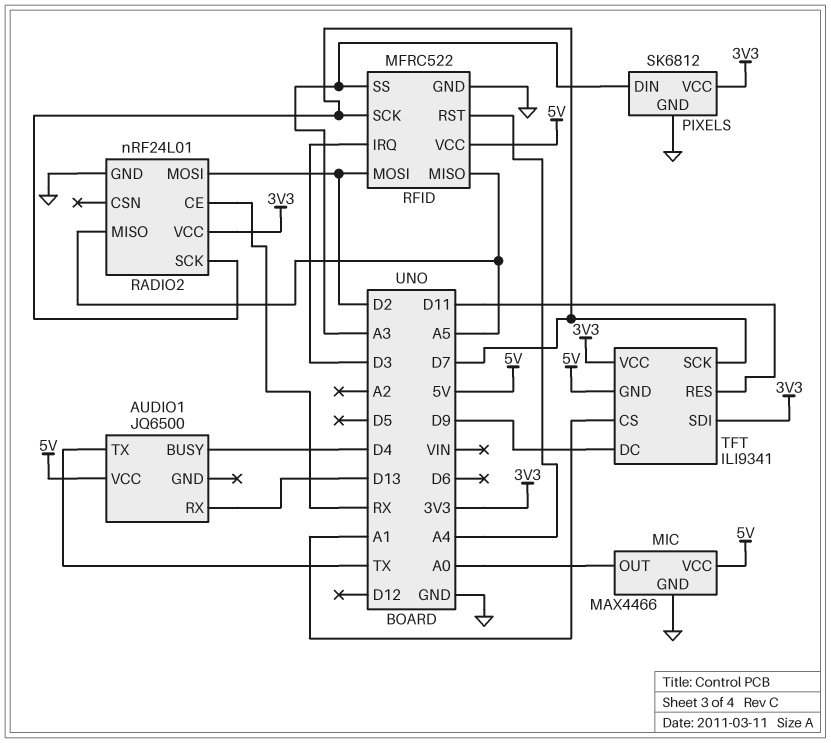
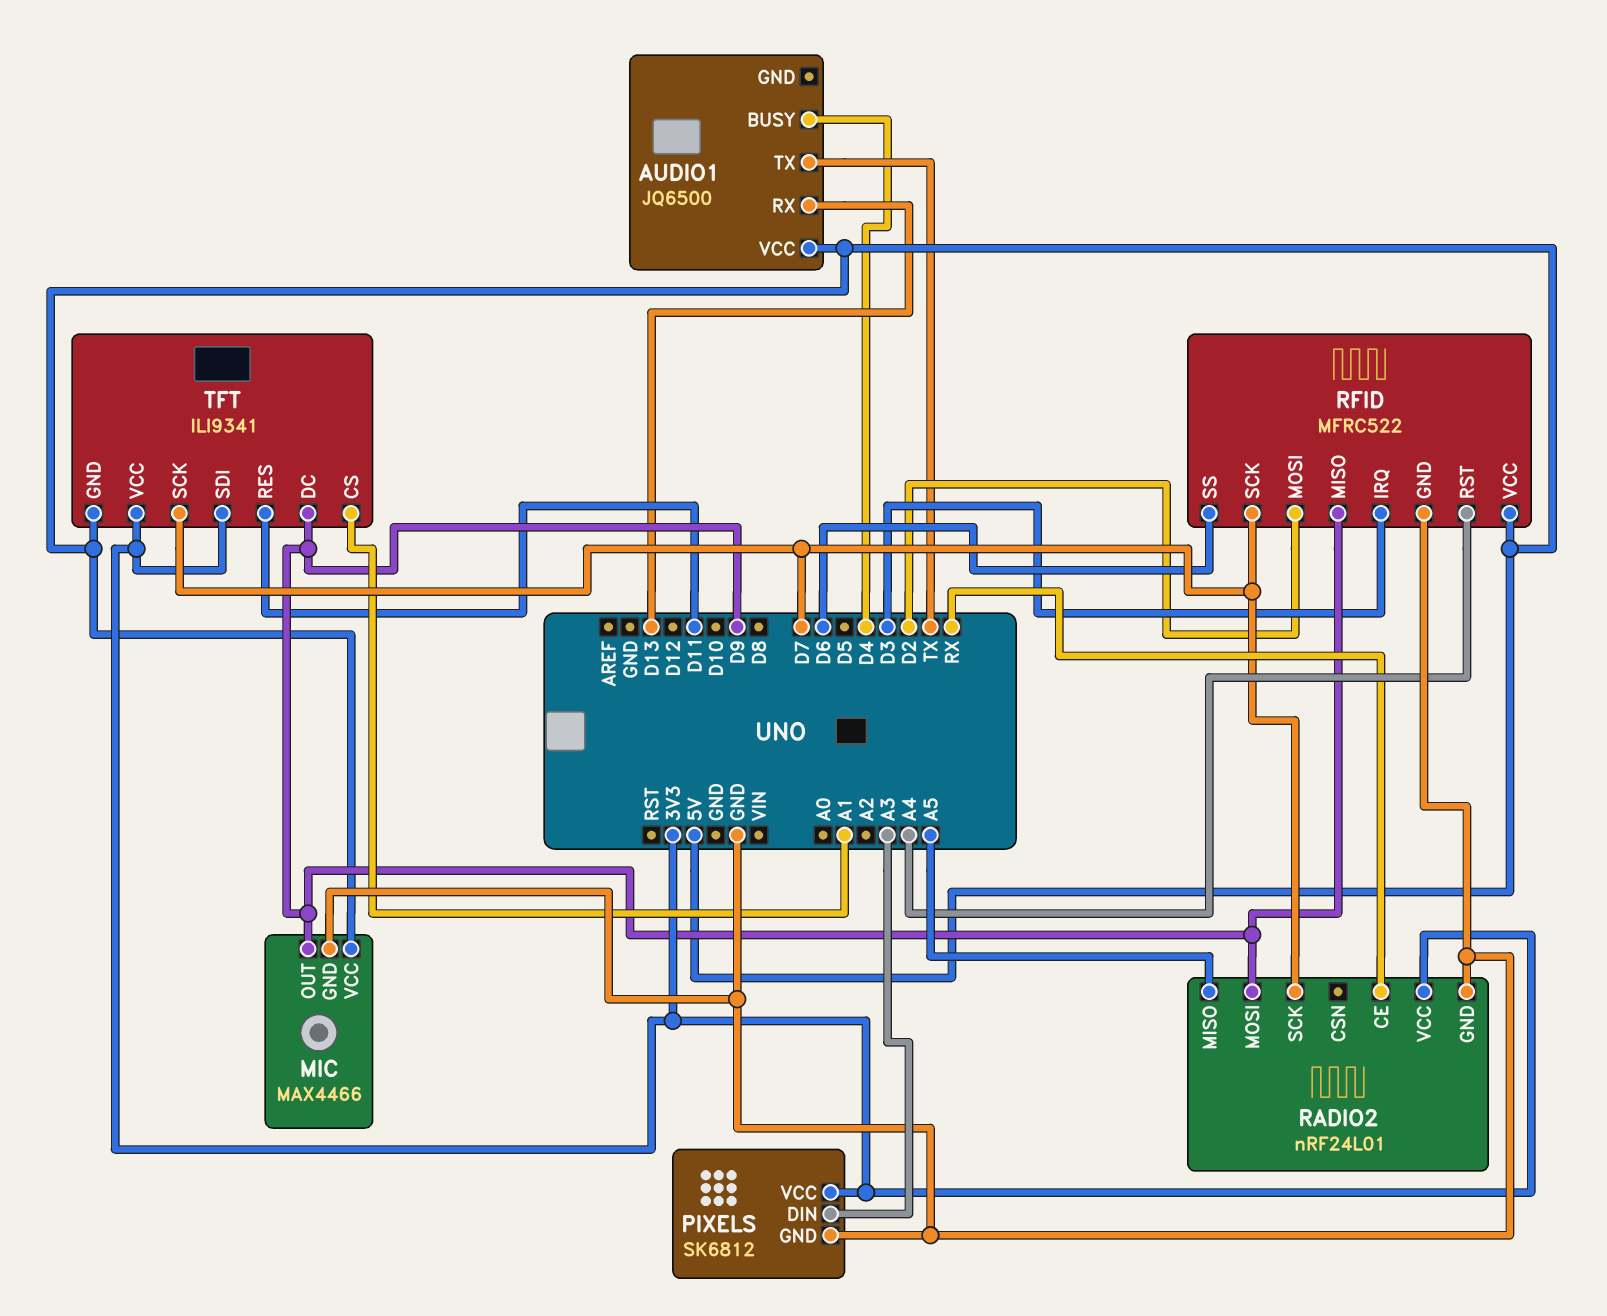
MIC pin OUT: A0 -> D9
RADIO2 pin MOSI: D2 -> D9
RFID pin MISO: A5 -> D9
RFID pin SS: A3 -> D6

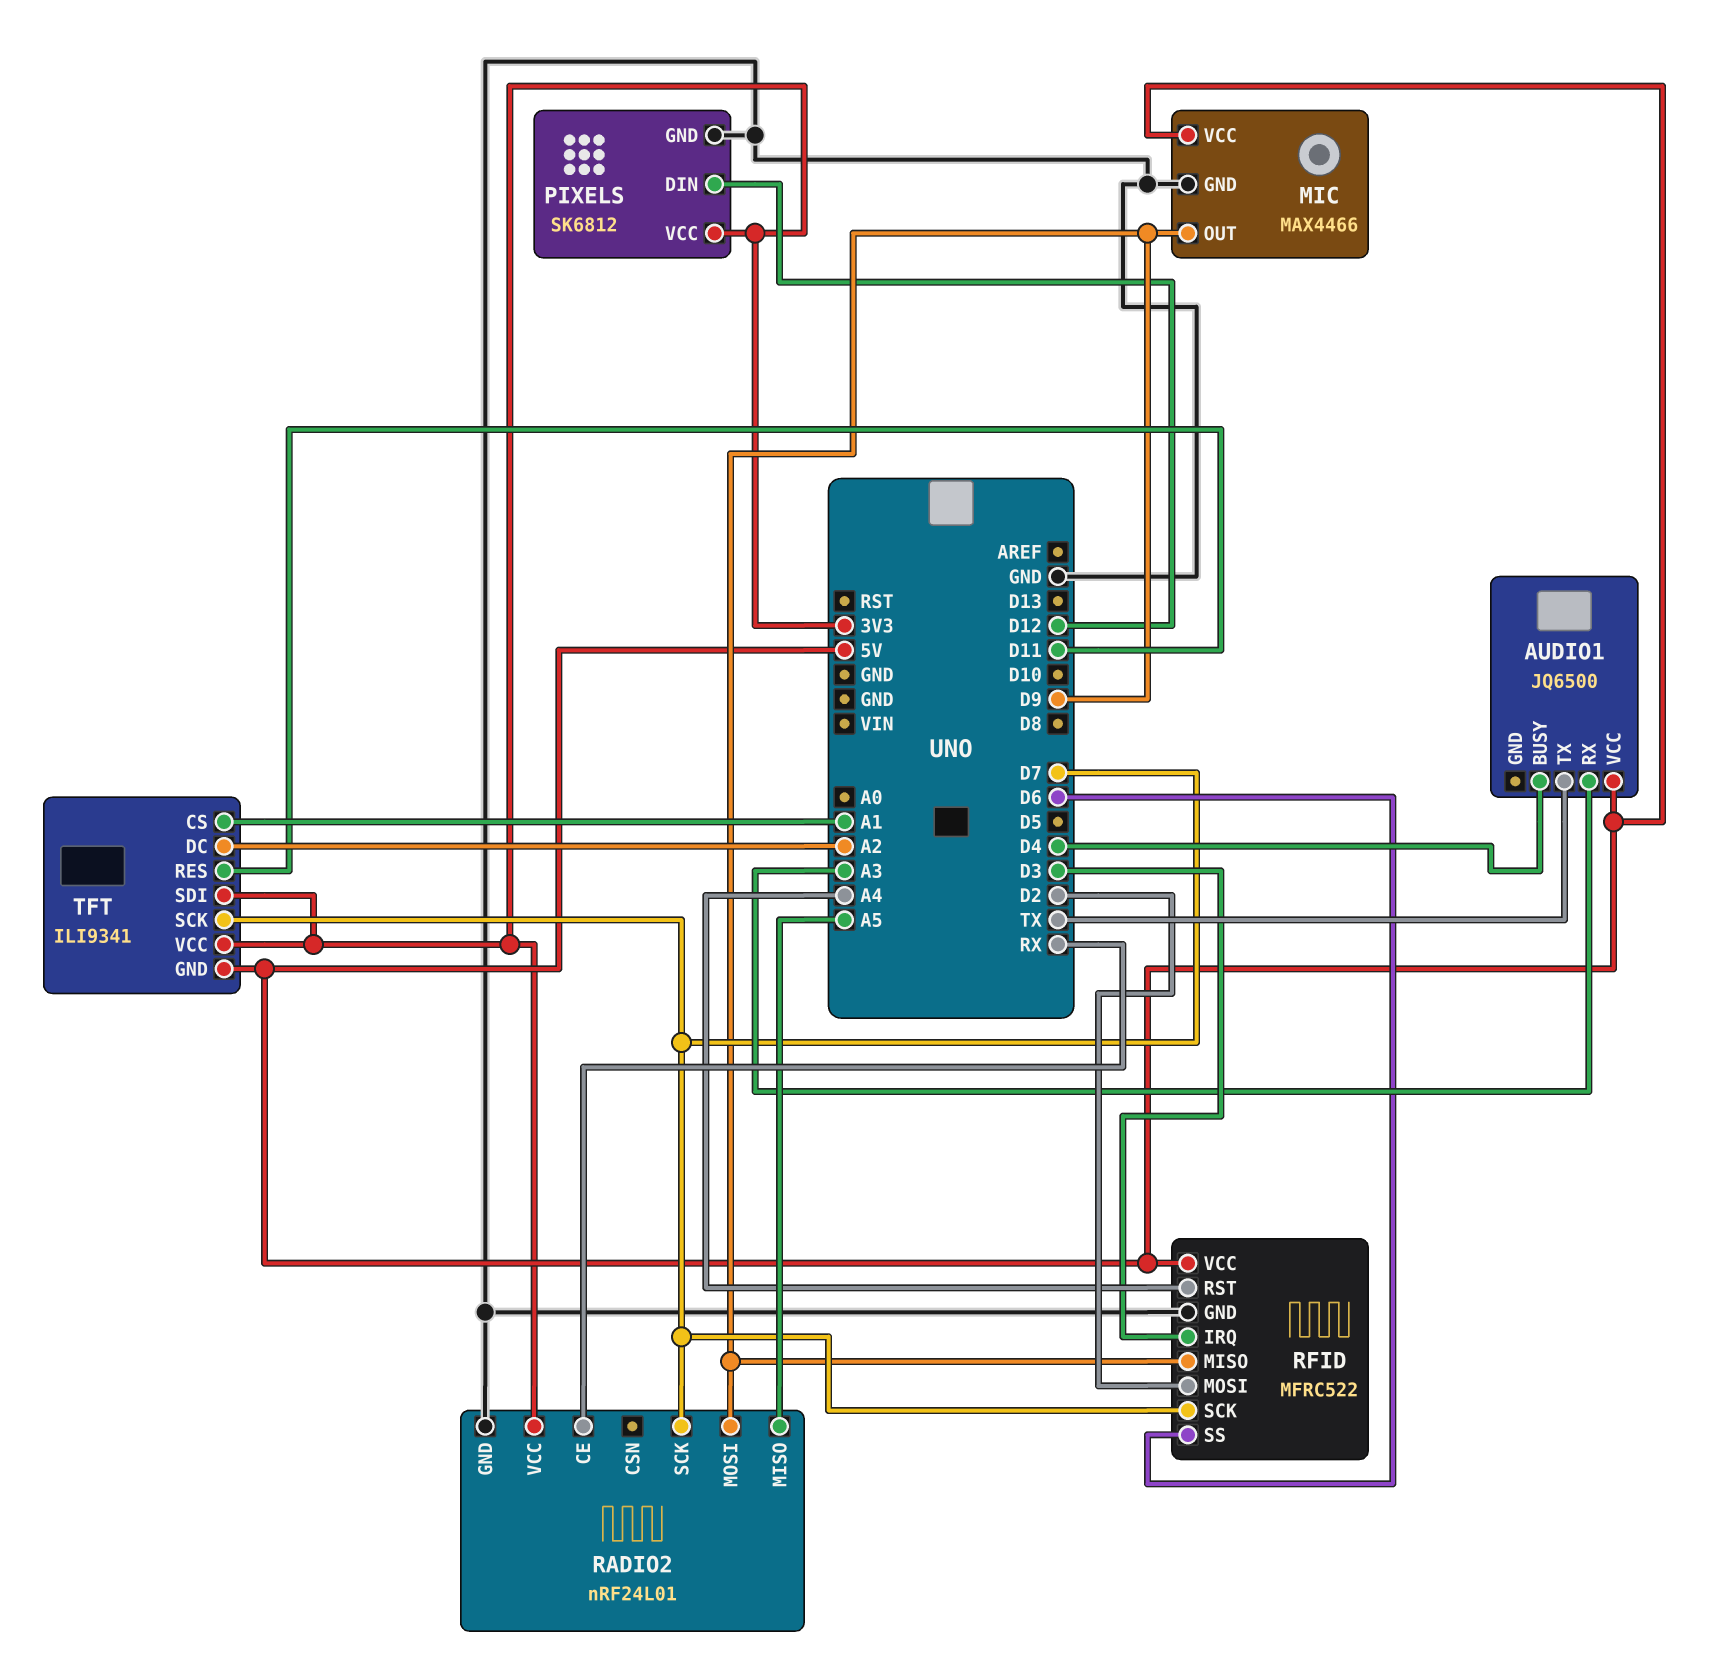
AUDIO1 pin RX: D13 -> A3
PIXELS pin DIN: A3 -> D12
TFT pin DC: D9 -> A2

